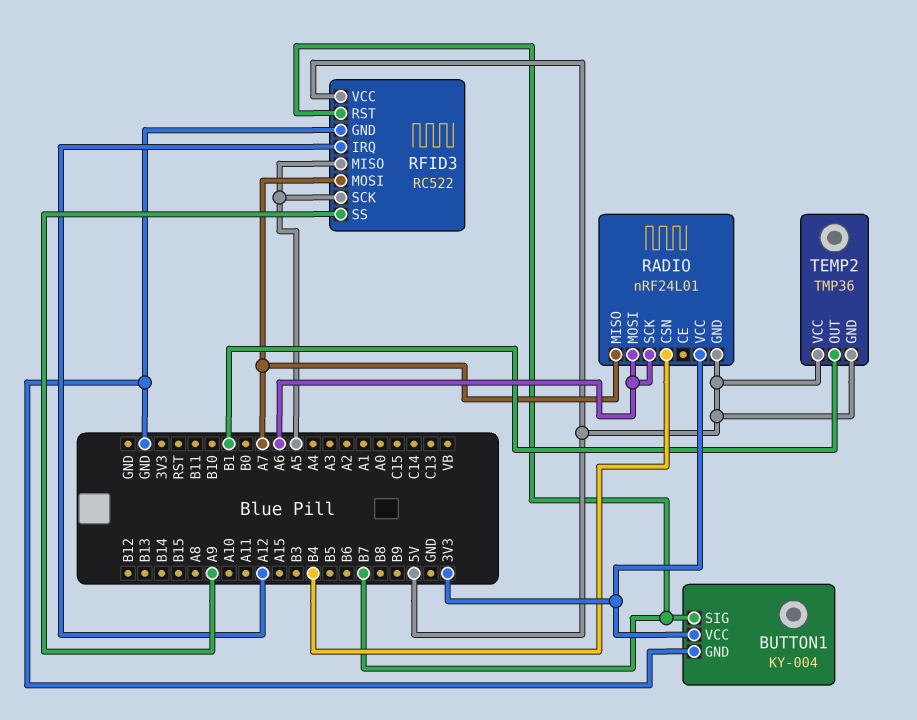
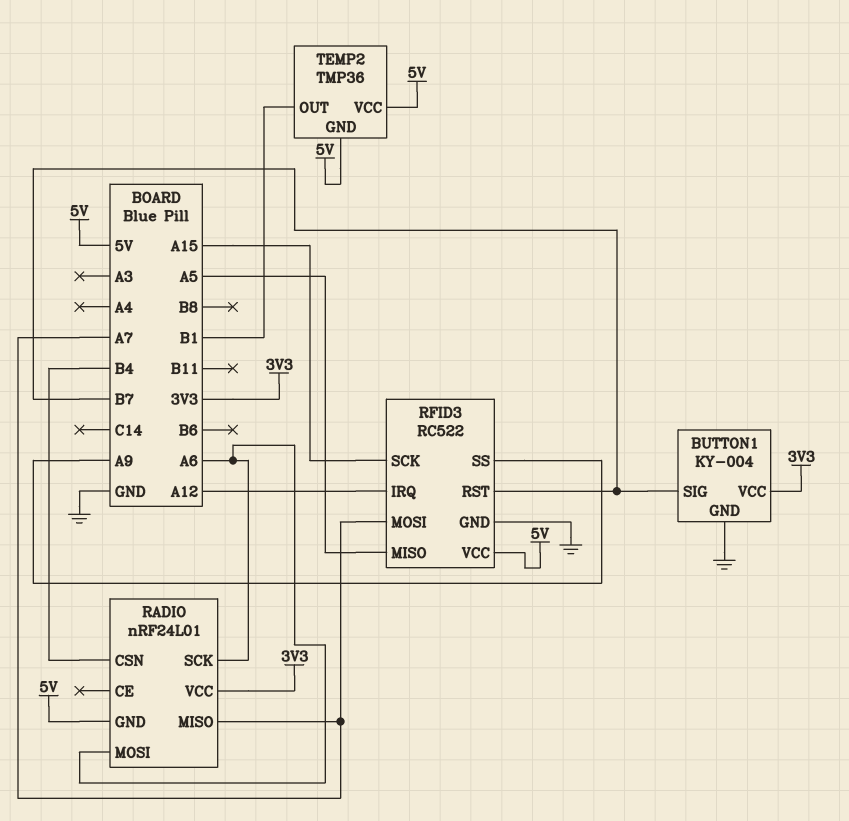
RFID3 pin SCK: A5 -> A15

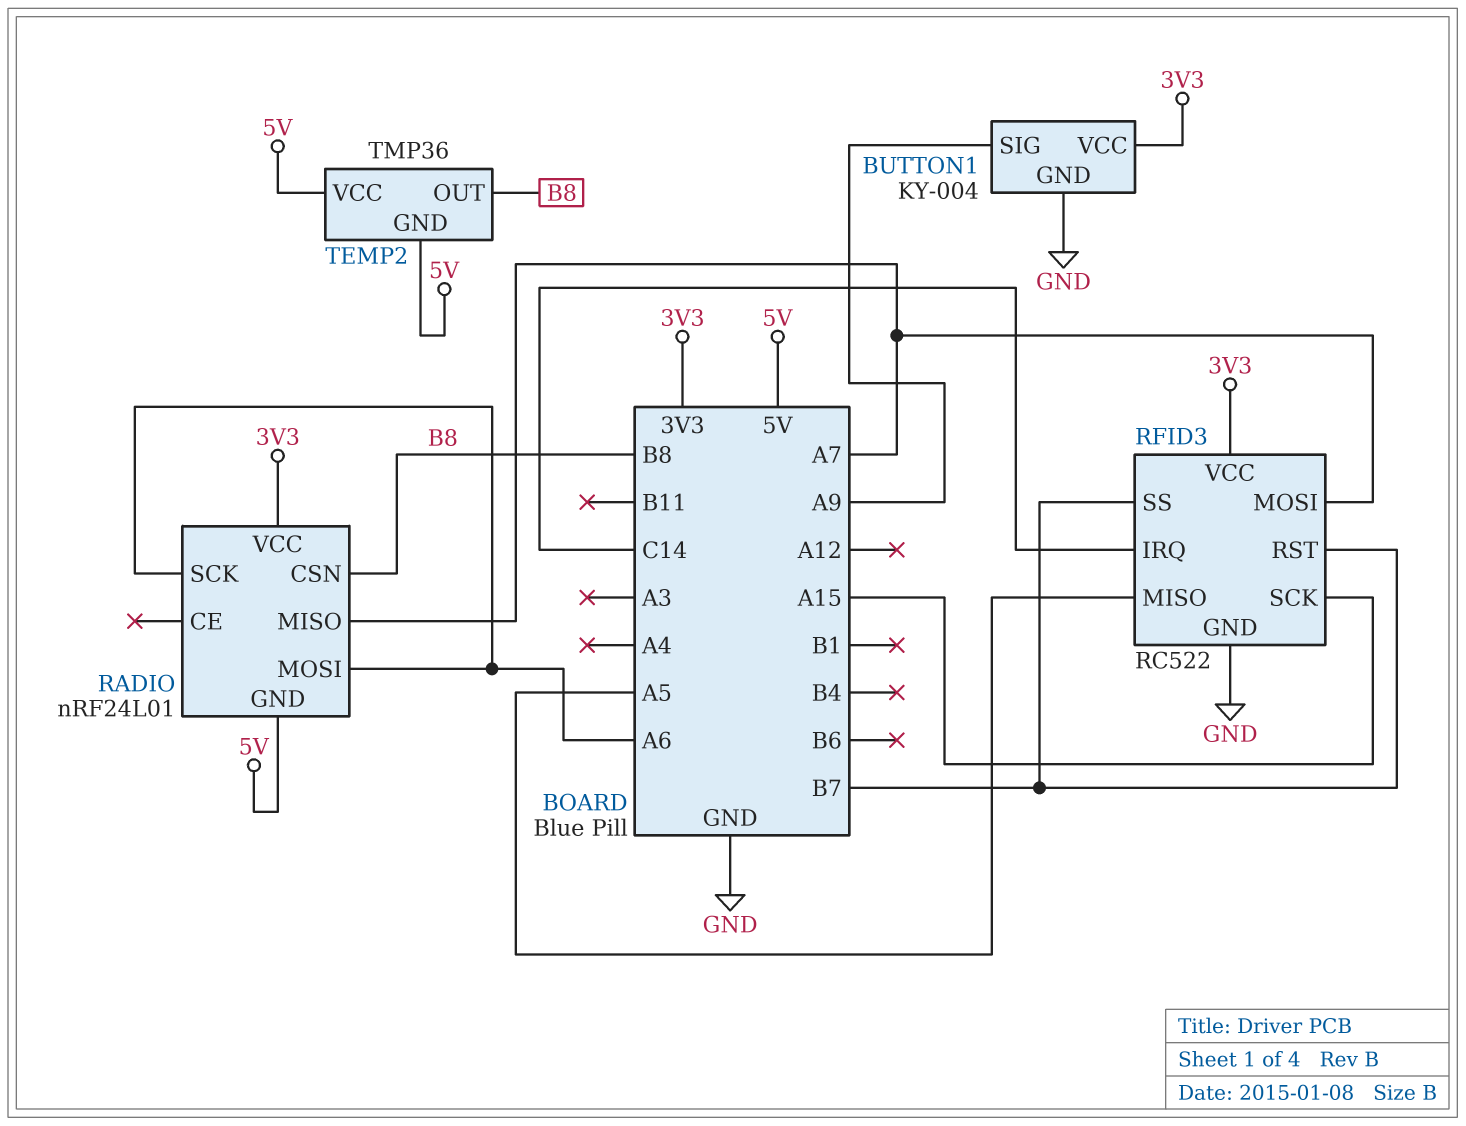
BUTTON1 pin SIG: B7 -> A9
RADIO pin CSN: B4 -> B8
RFID3 pin IRQ: A12 -> C14
RFID3 pin SS: A9 -> B7
RFID3 pin VCC: 5V -> 3V3
TEMP2 pin OUT: B1 -> B8

